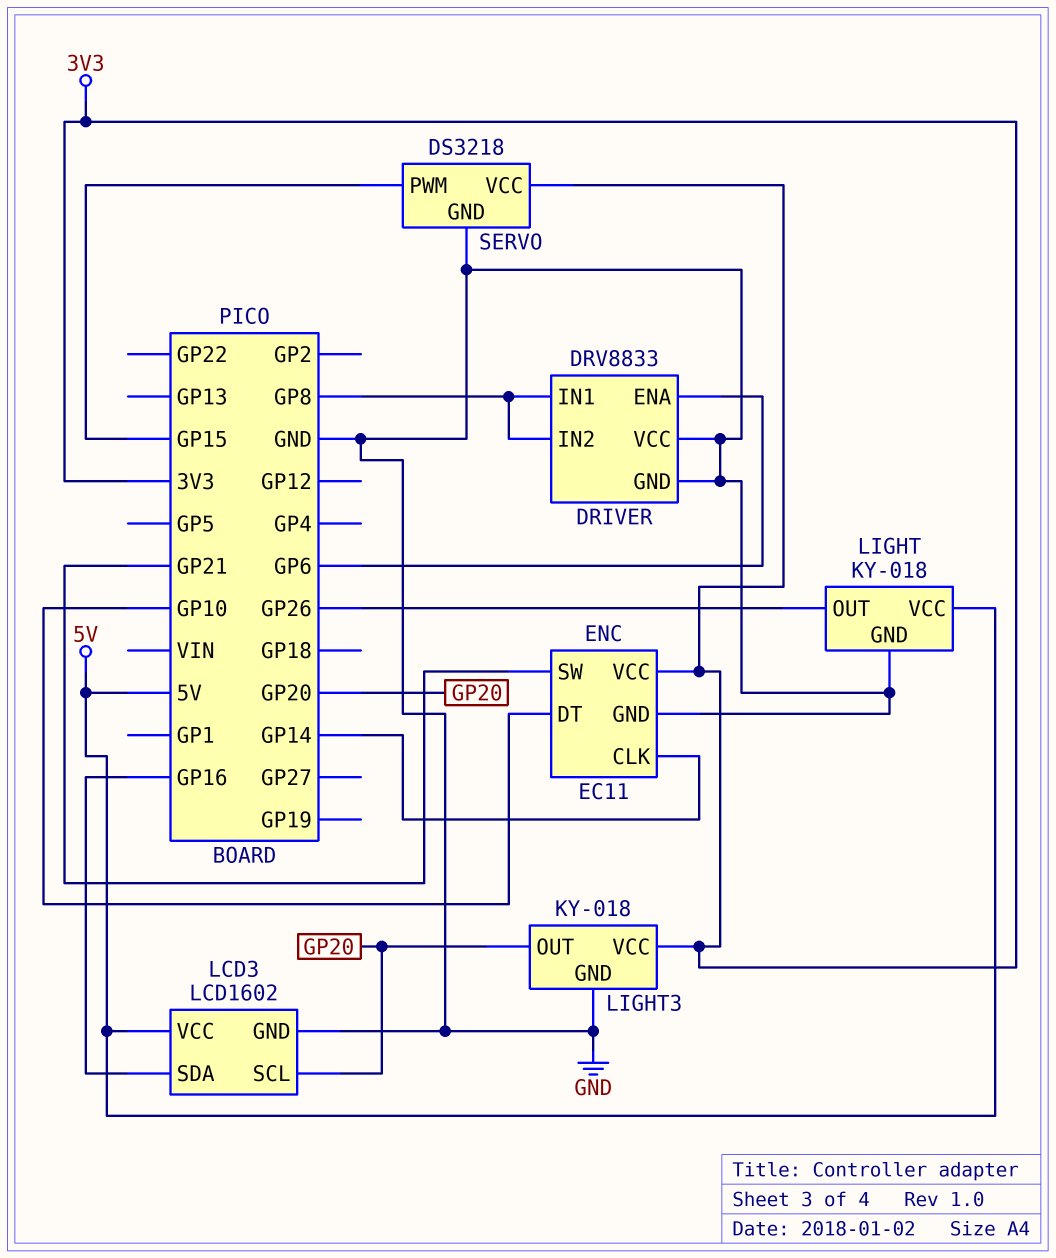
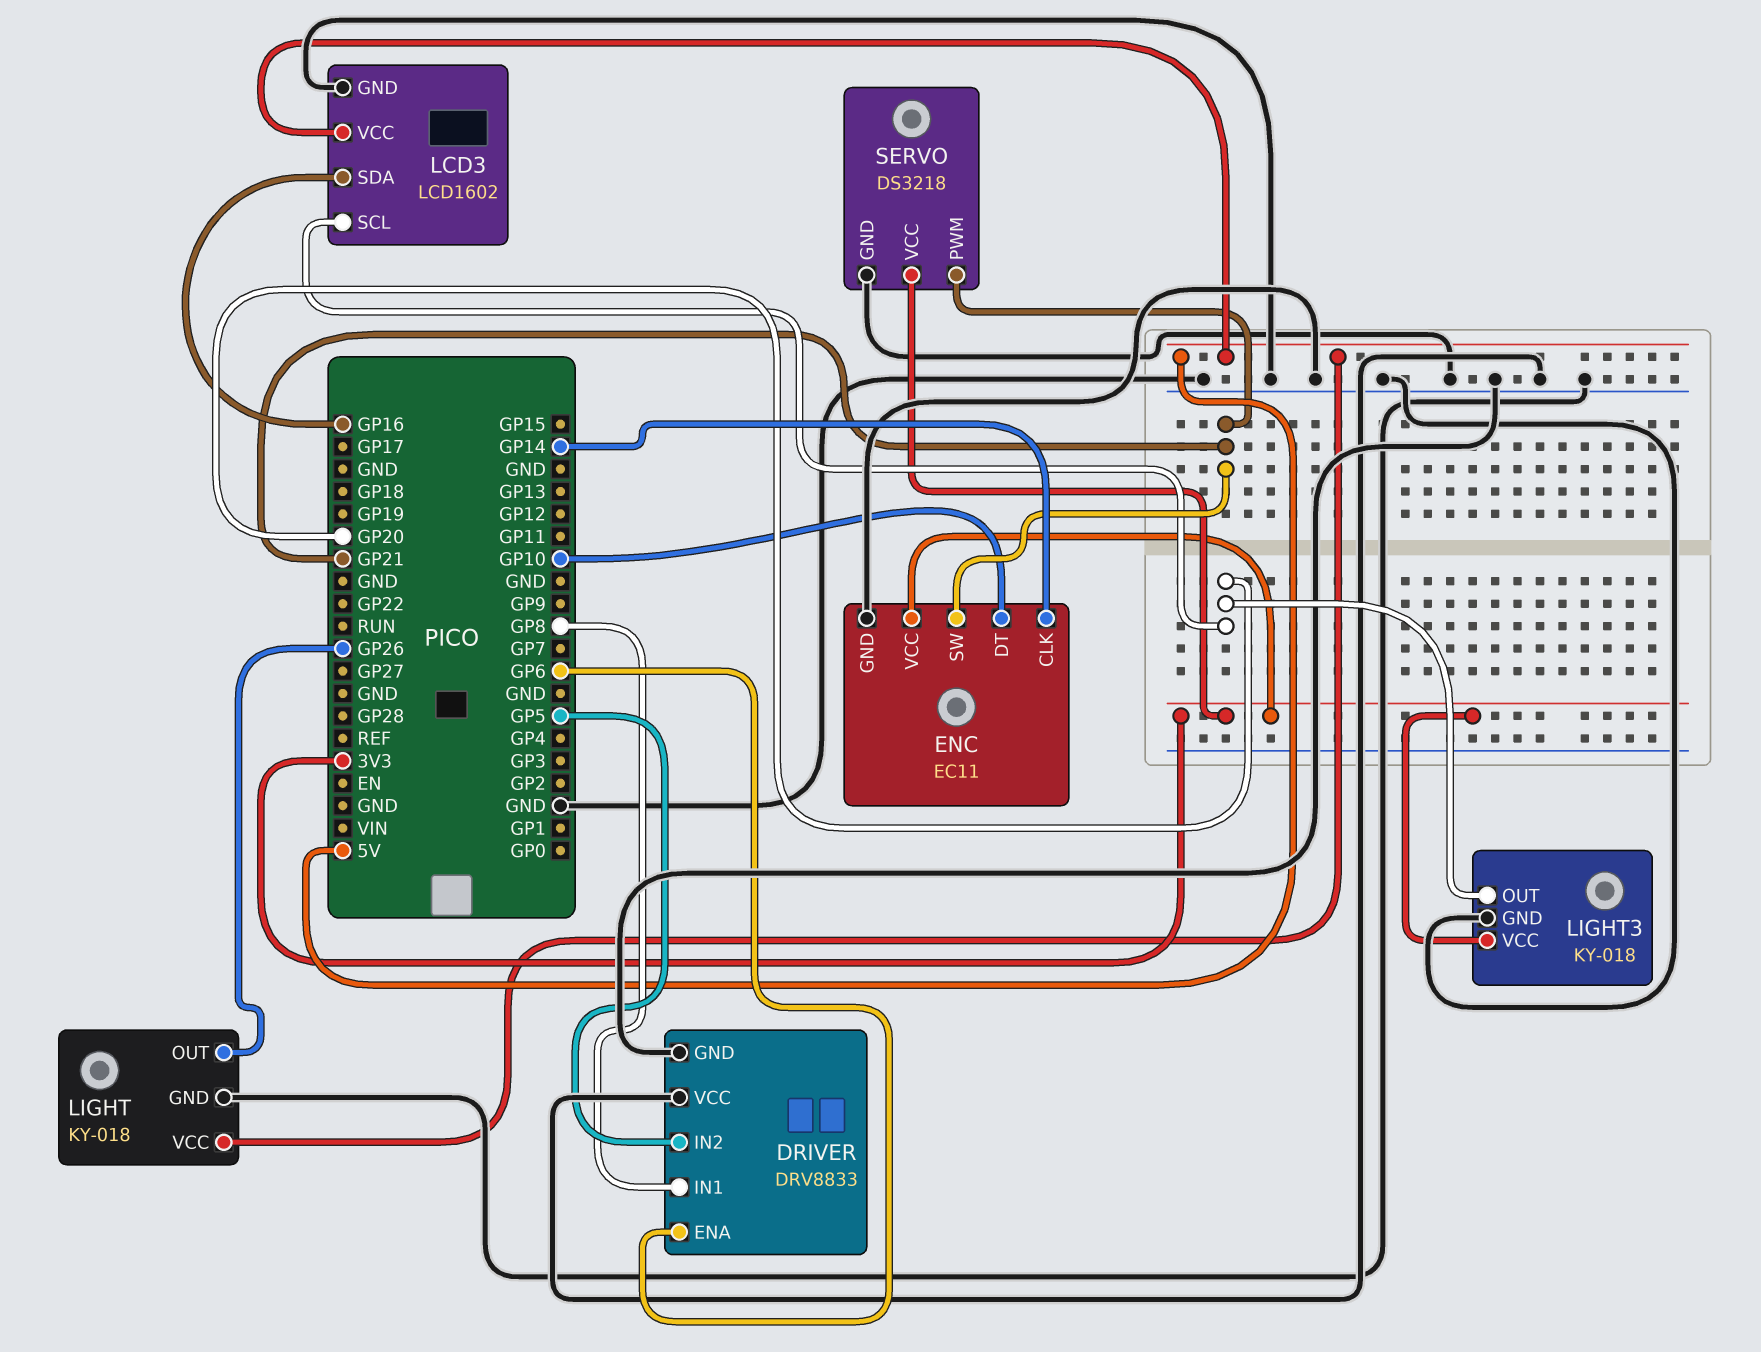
DRIVER pin IN2: GP8 -> GP5
SERVO pin PWM: GP15 -> GP21

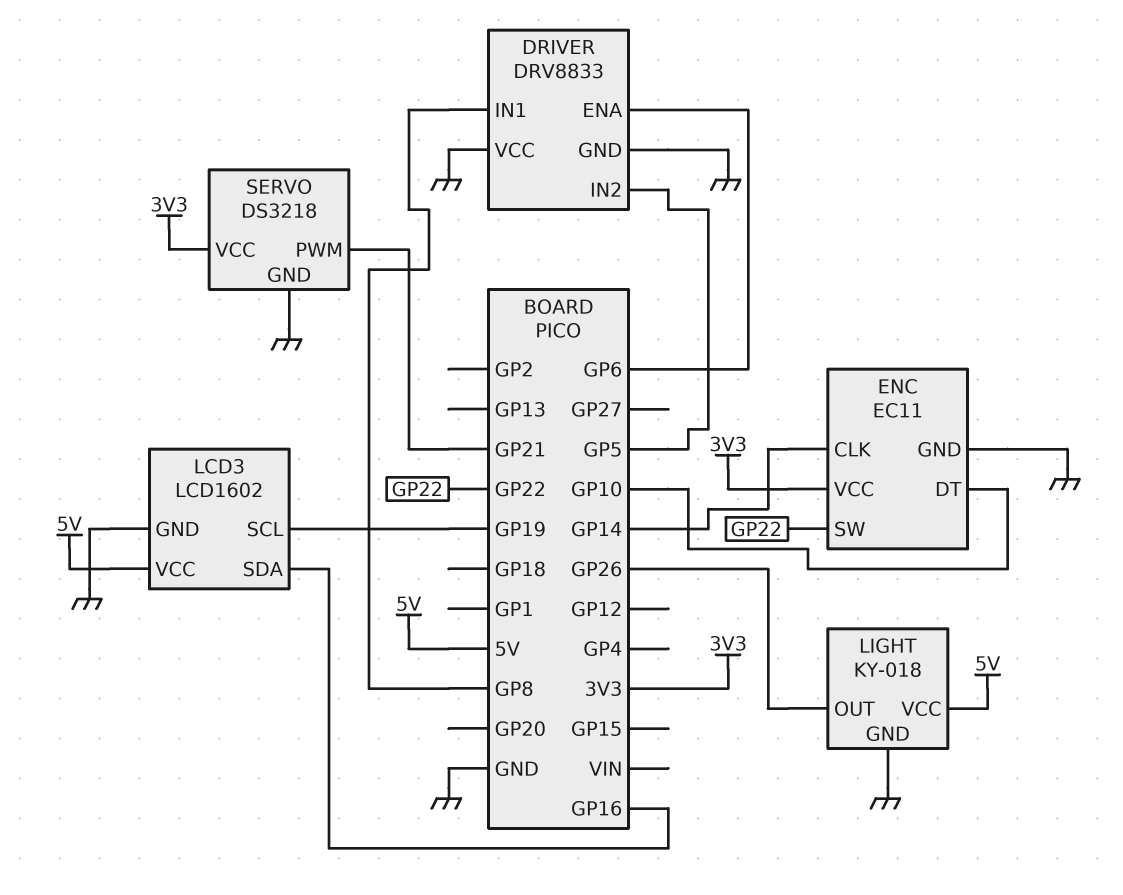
ENC pin SW: GP21 -> GP22
LCD3 pin SCL: GP20 -> GP19
LIGHT3: KY-018 -> none
LIGHT3 pin GND: GND -> none
LIGHT3 pin OUT: GP20 -> none
LIGHT3 pin VCC: 3V3 -> none

